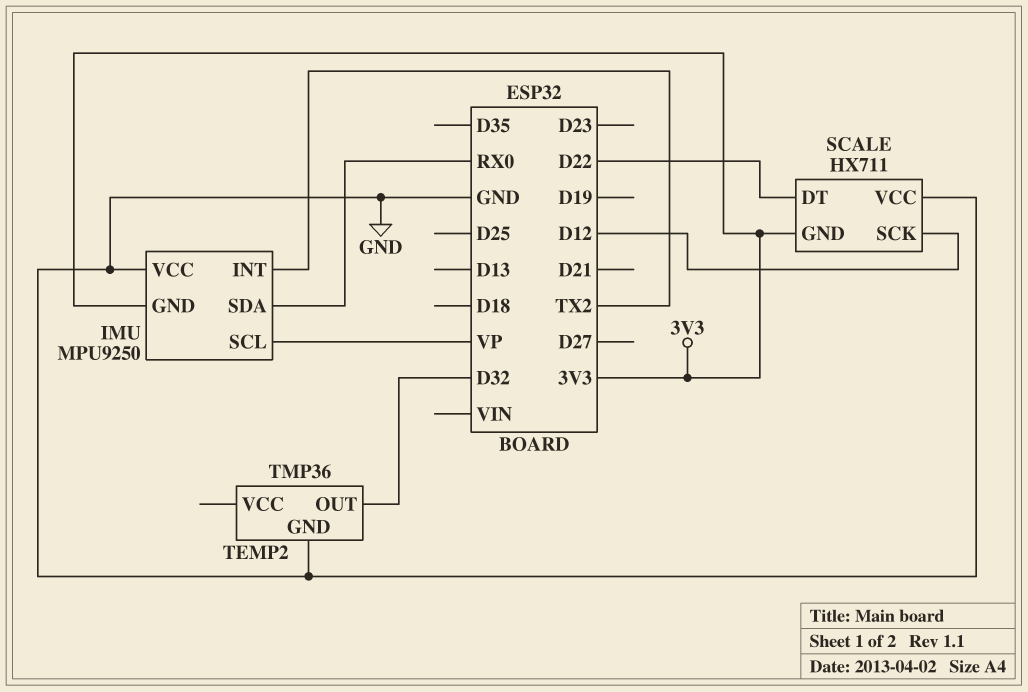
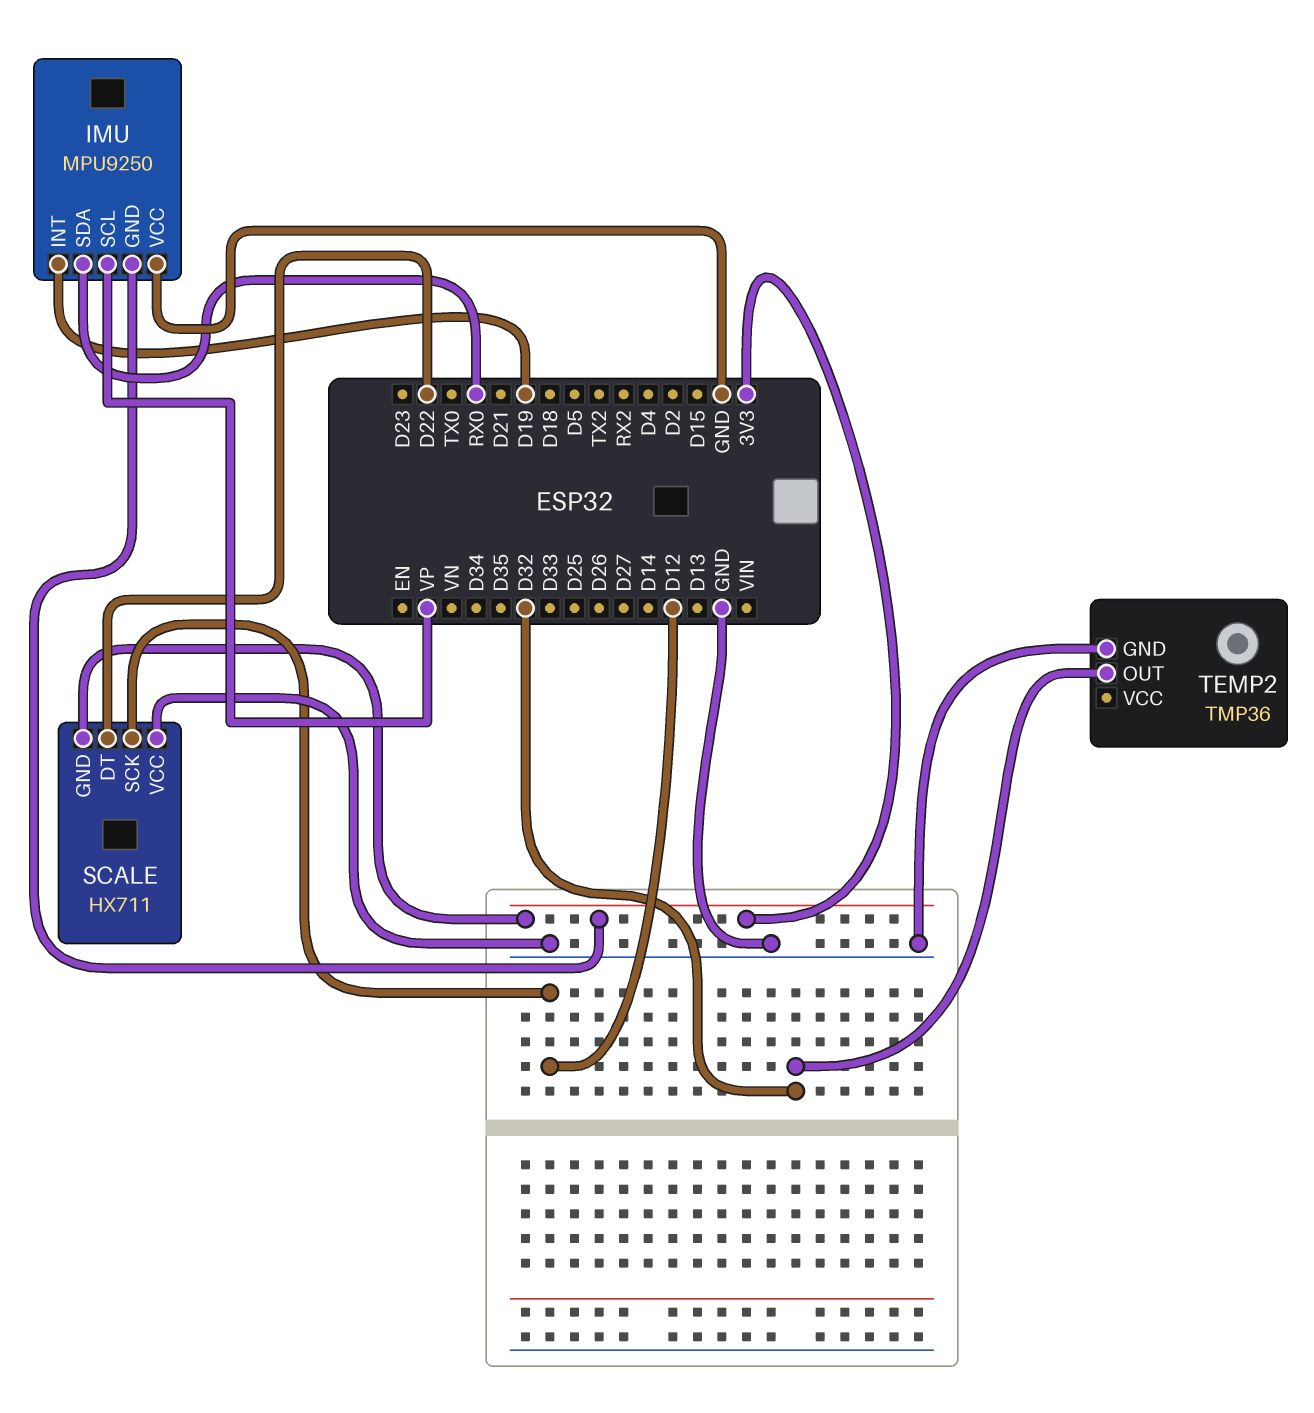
IMU pin INT: TX2 -> D19

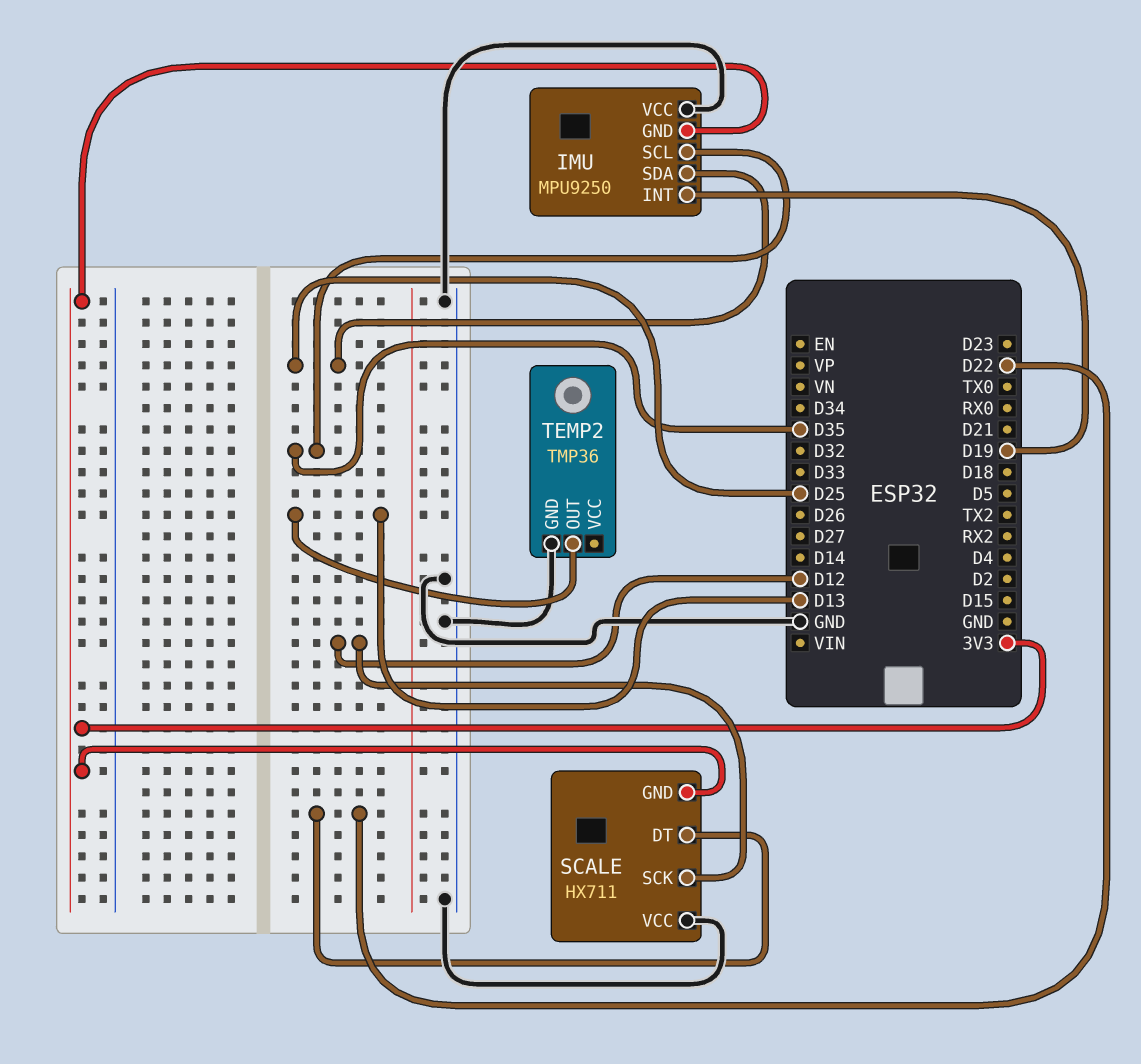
IMU pin SCL: VP -> D35
IMU pin SDA: RX0 -> D25
TEMP2 pin OUT: D32 -> D13

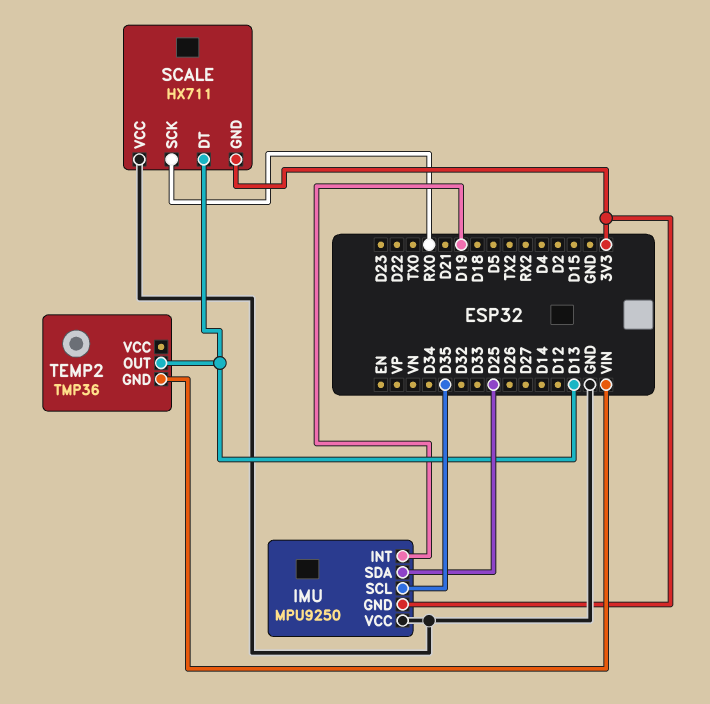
SCALE pin DT: D22 -> D13
SCALE pin SCK: D12 -> RX0
TEMP2 pin GND: GND -> VIN

